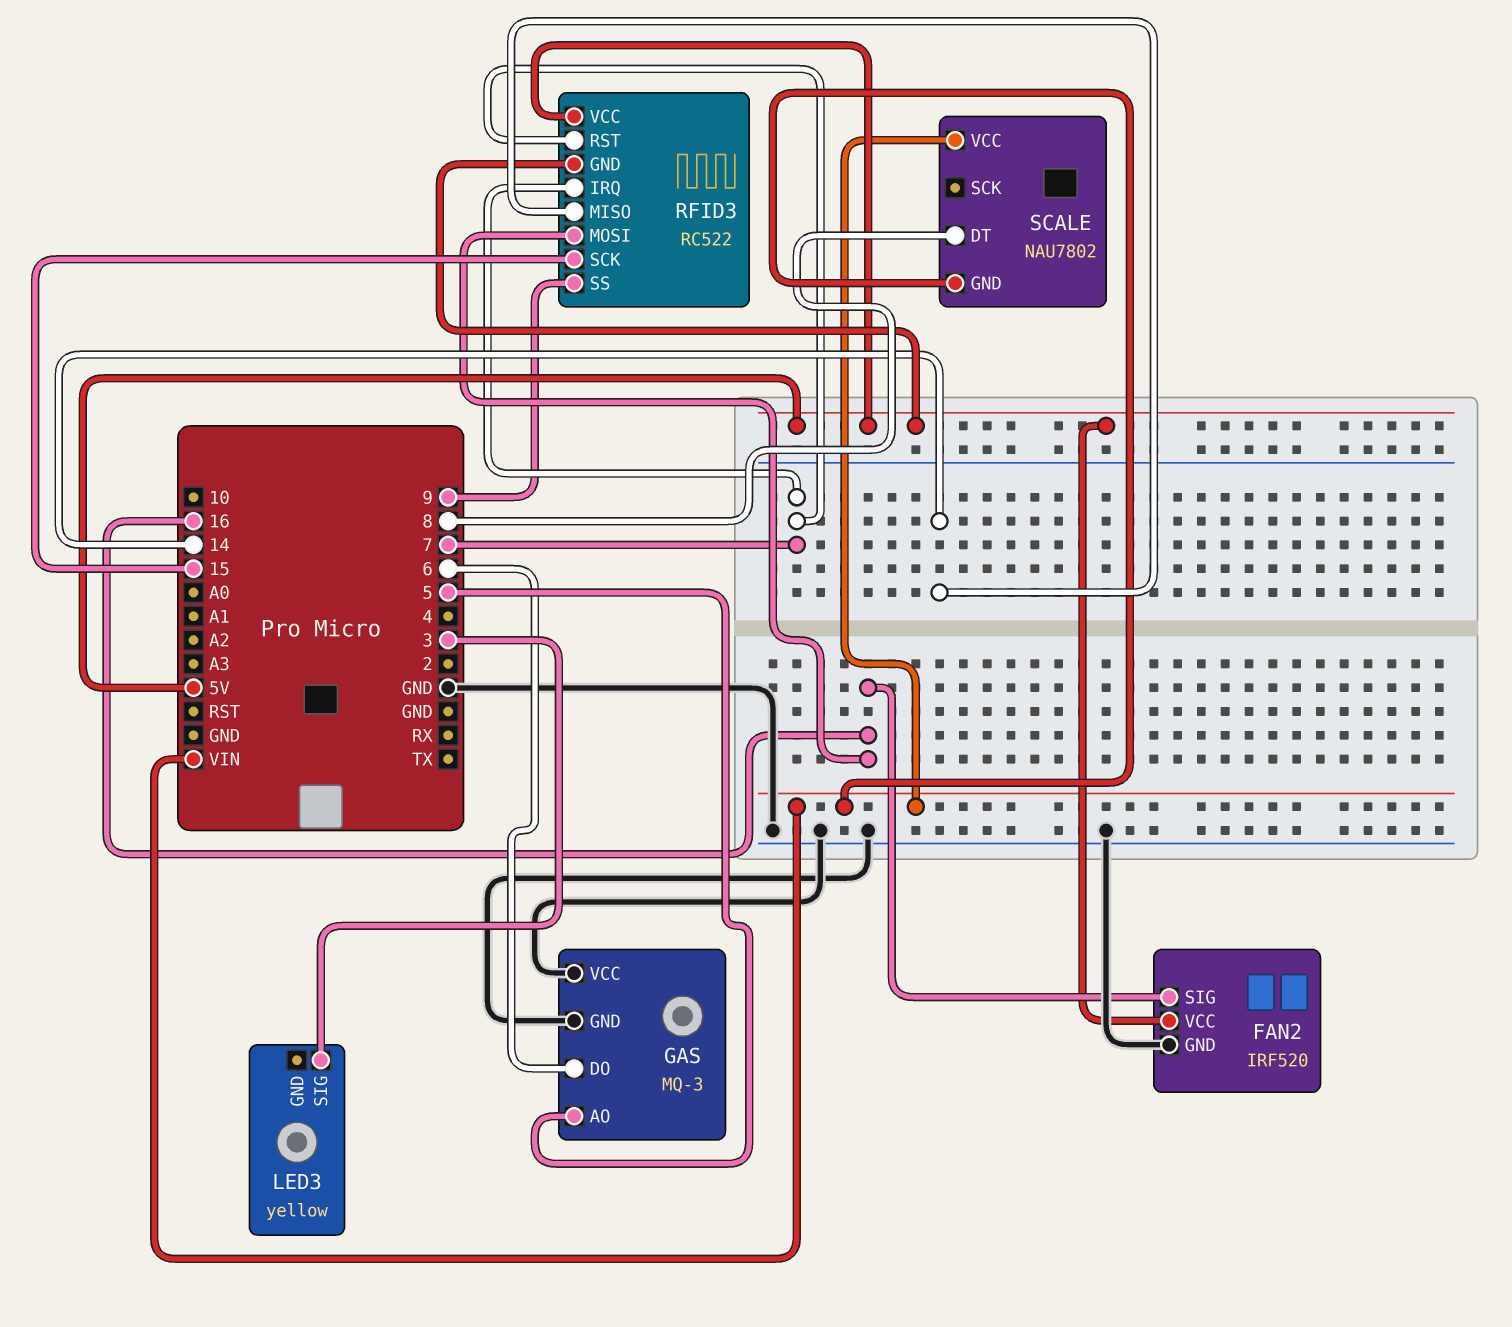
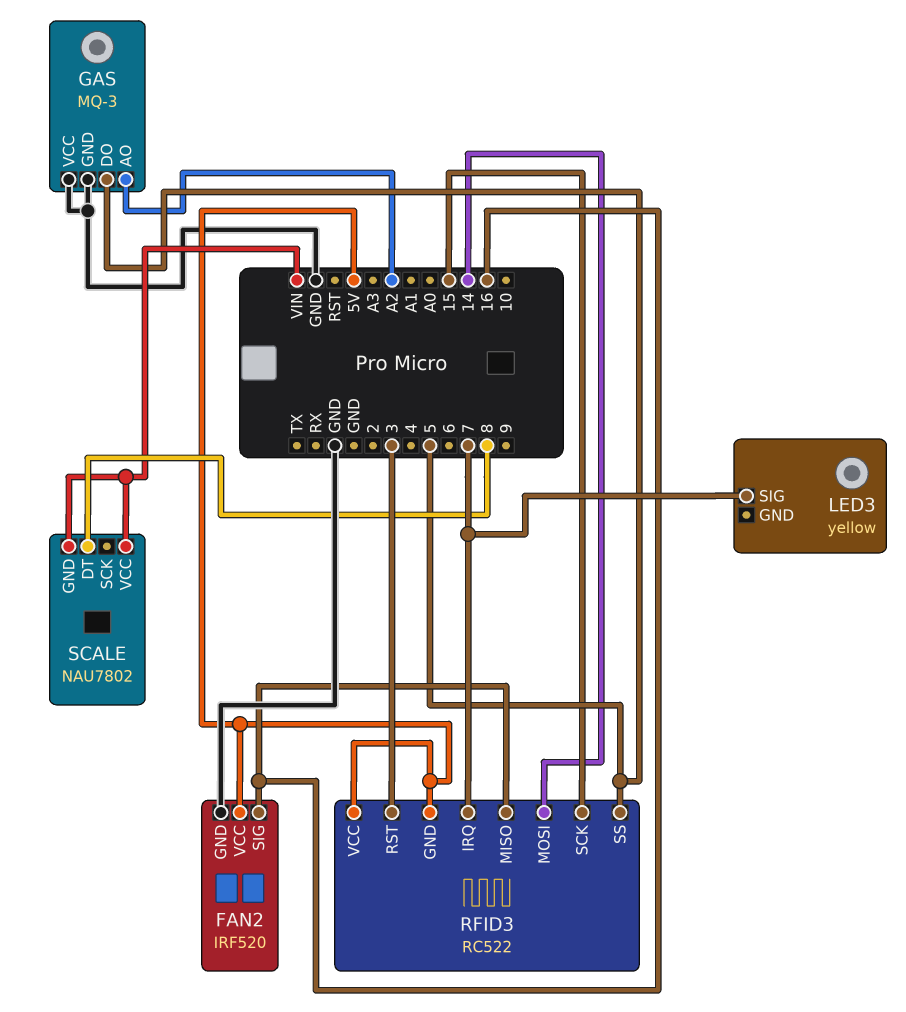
GAS pin AO: 5 -> A2
GAS pin DO: 6 -> 5
LED3 pin SIG: 3 -> 7
RFID3 pin MISO: 14 -> 16
RFID3 pin MOSI: 16 -> 14
RFID3 pin RST: 7 -> 3
RFID3 pin SS: 9 -> 5

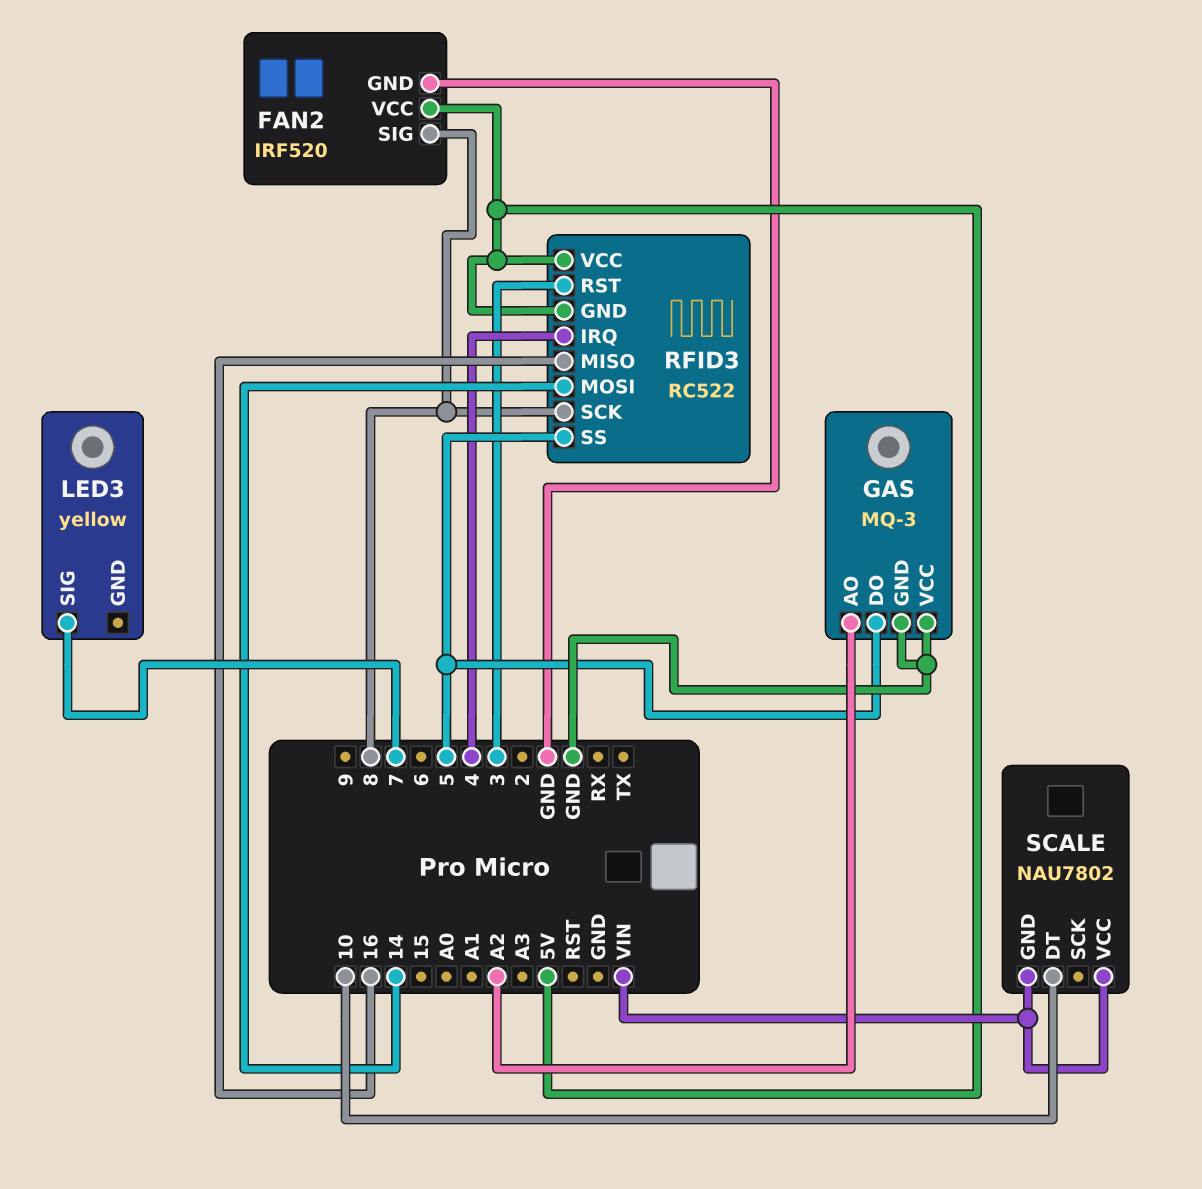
FAN2 pin SIG: 16 -> 8
RFID3 pin IRQ: 7 -> 4
RFID3 pin SCK: 15 -> 8
SCALE pin DT: 8 -> 10

